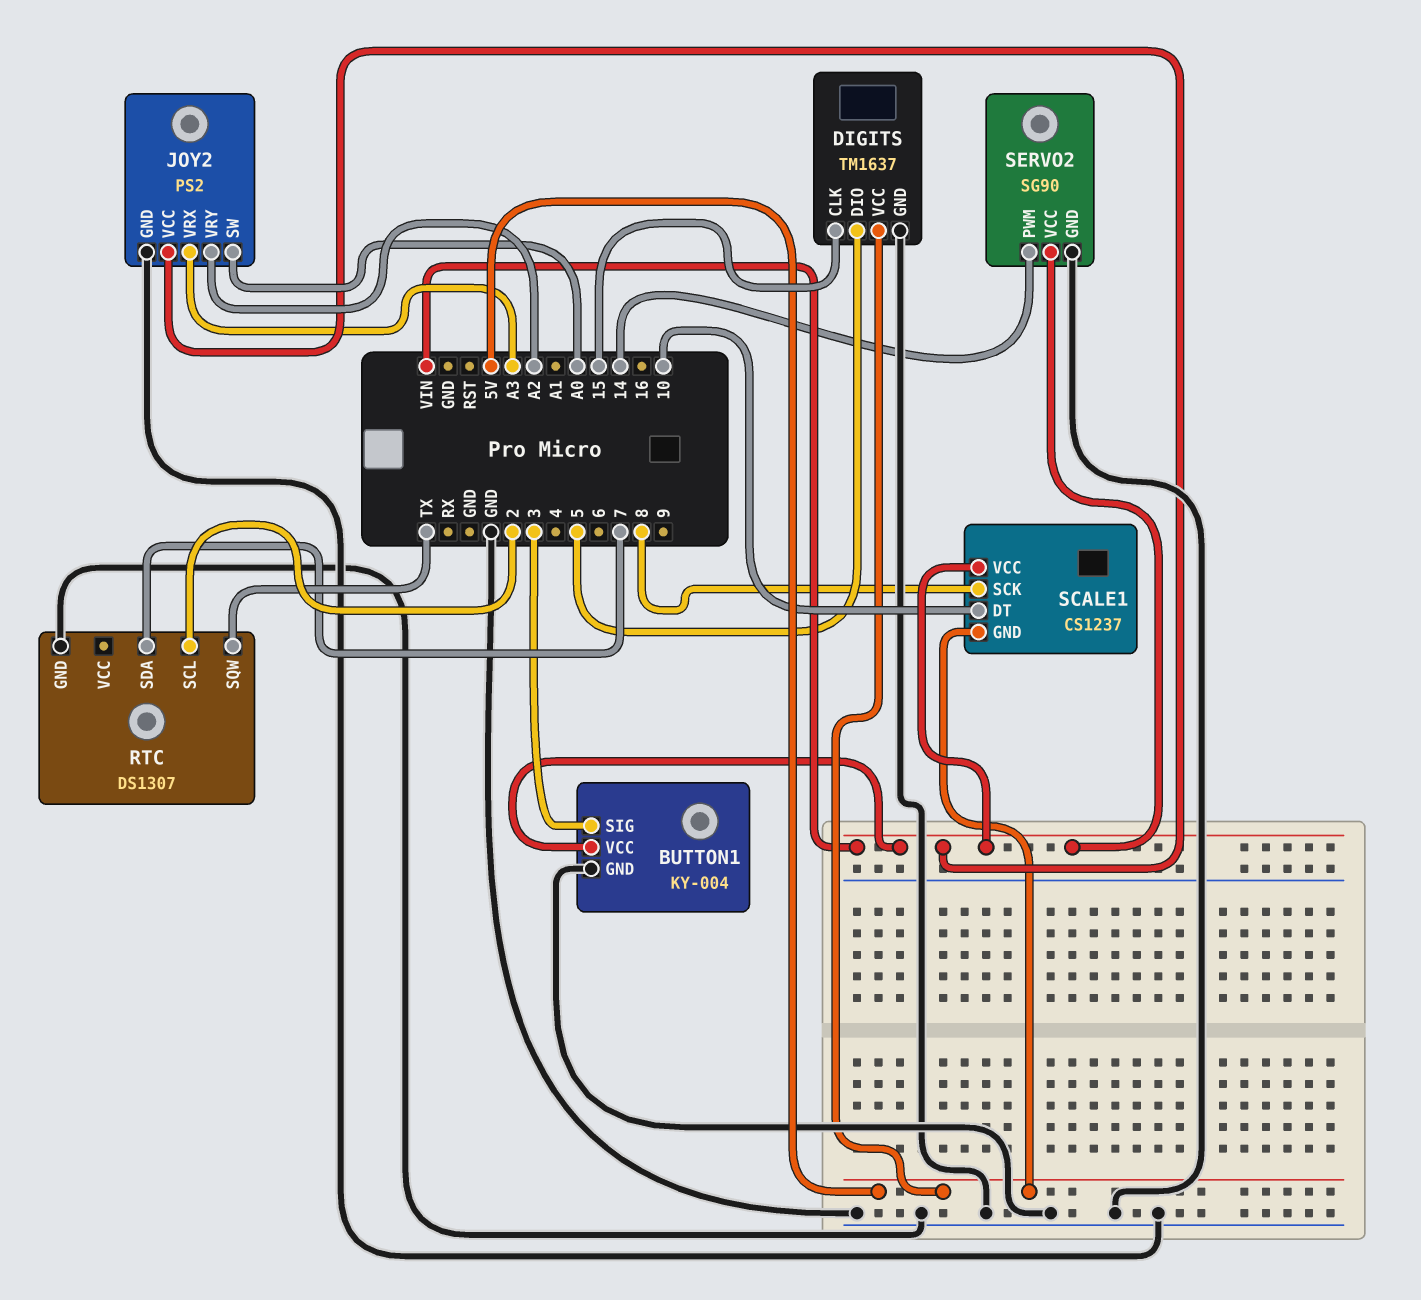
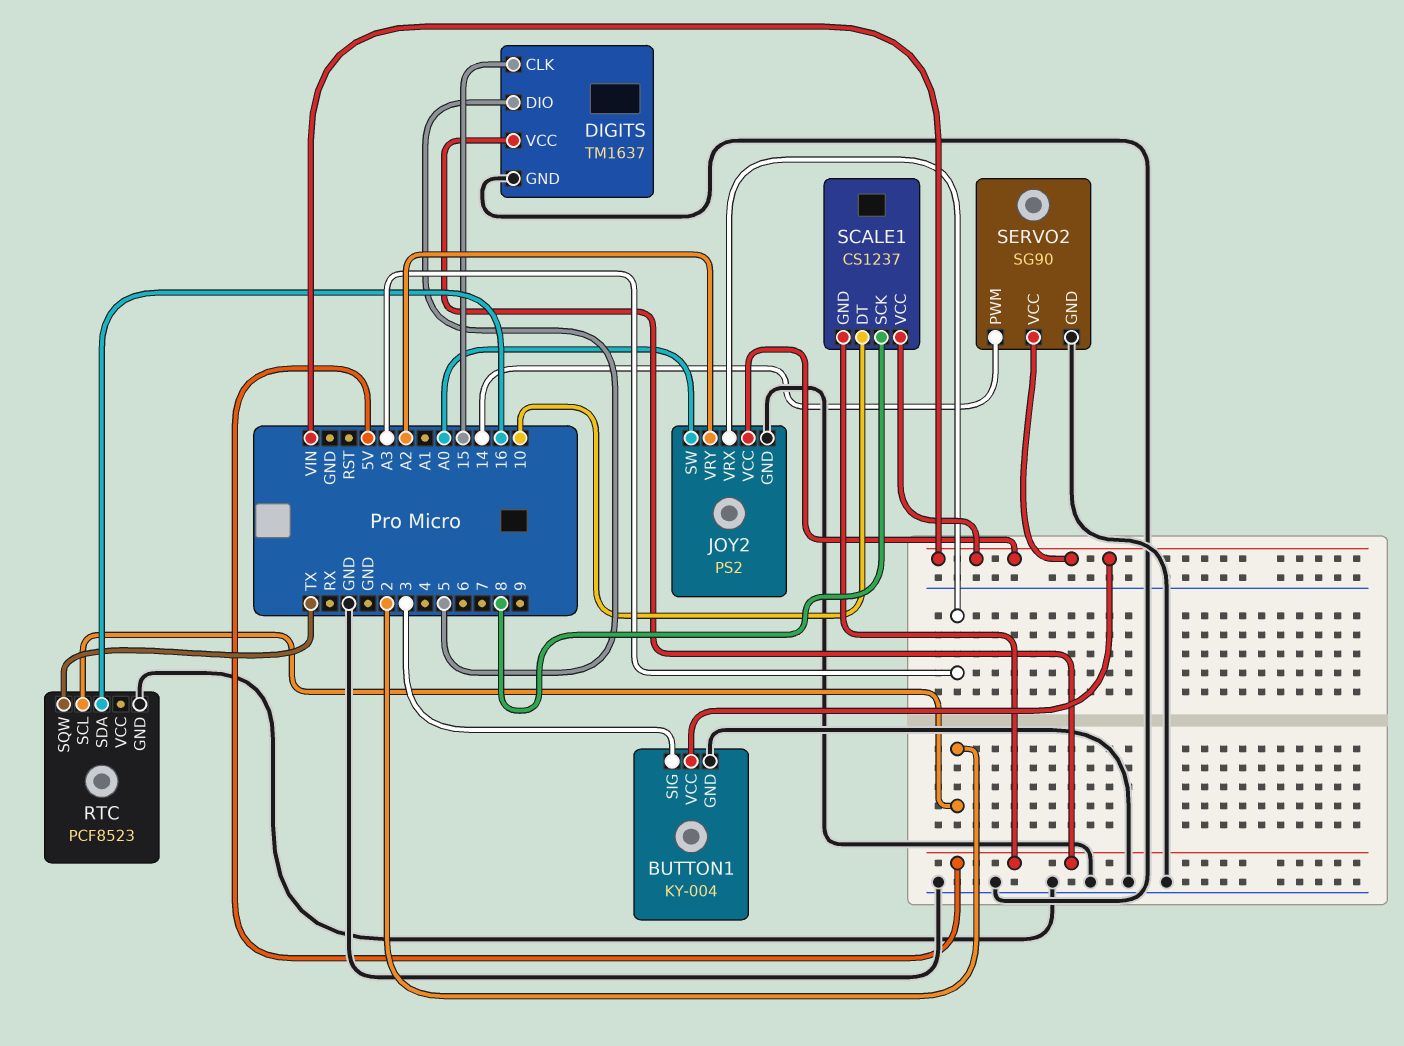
RTC: DS1307 -> PCF8523
RTC pin SDA: 7 -> 16

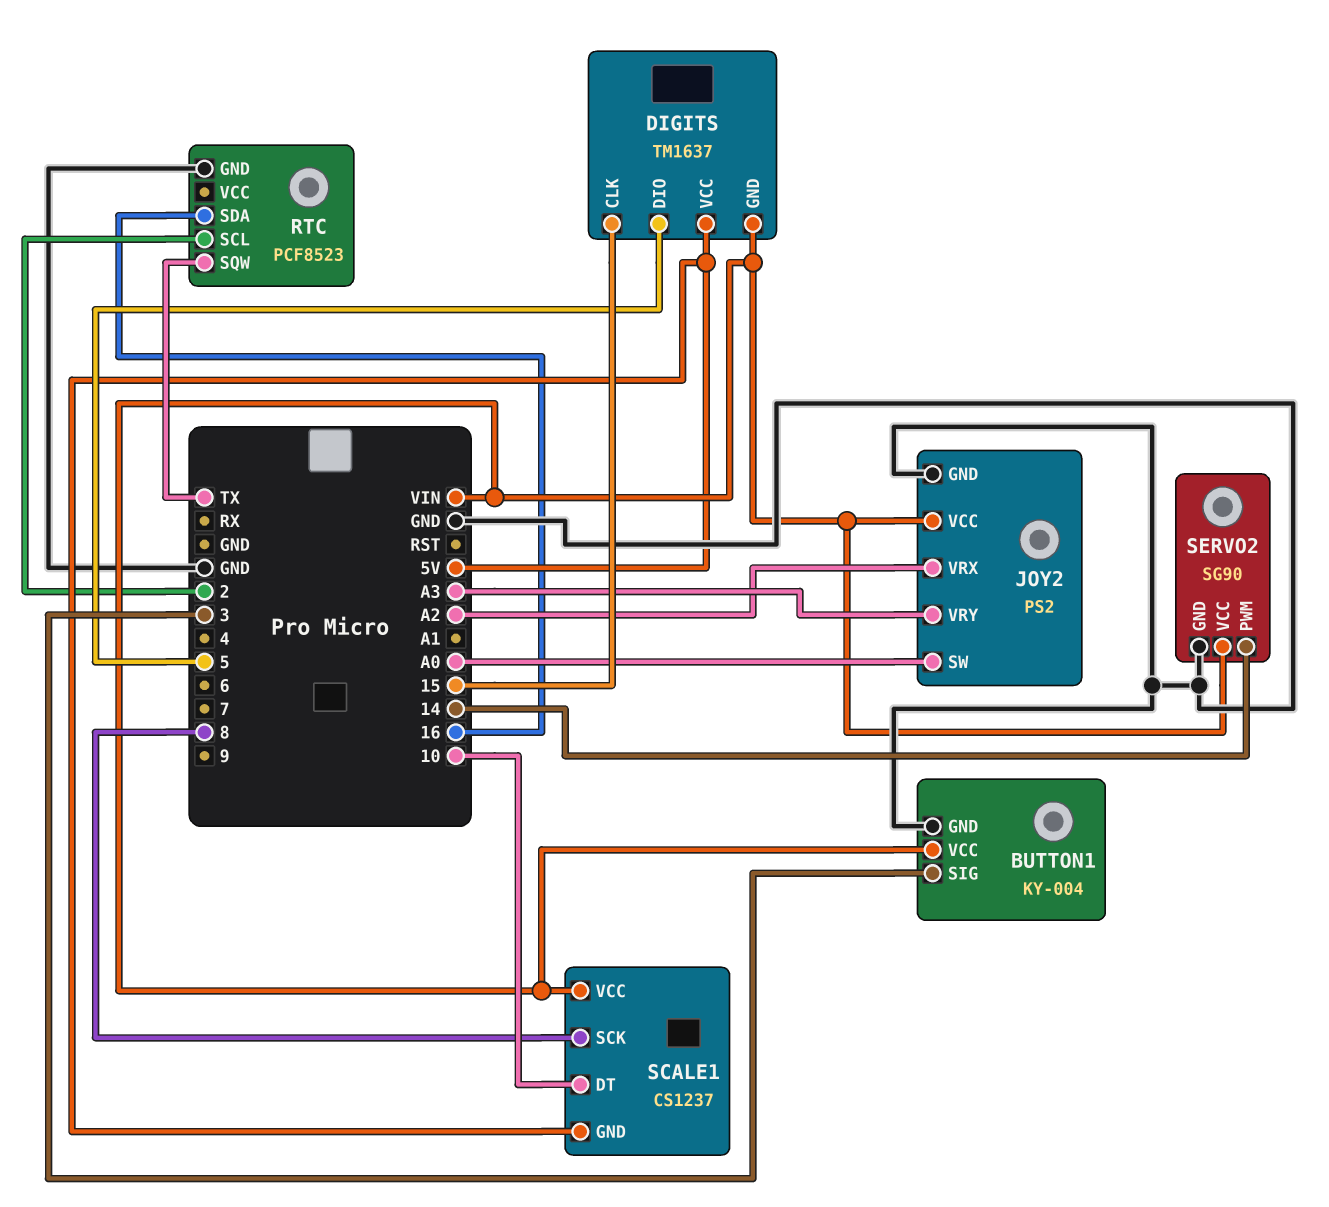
DIGITS pin GND: GND -> VIN
JOY2 pin VRX: A3 -> A2
JOY2 pin VRY: A2 -> A3

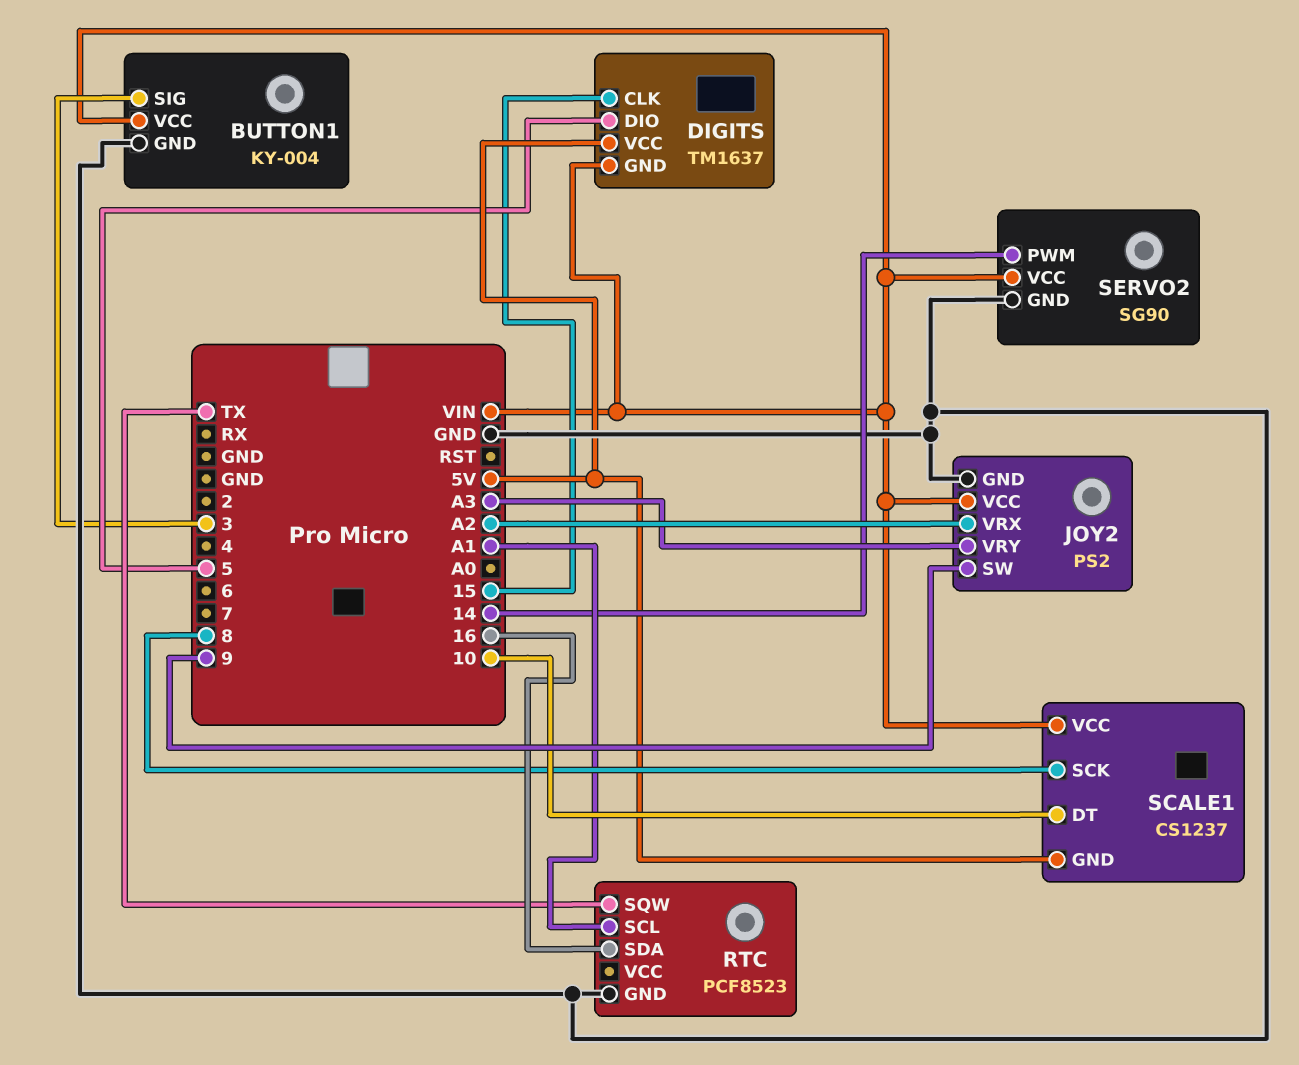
JOY2 pin SW: A0 -> 9
RTC pin SCL: 2 -> A1

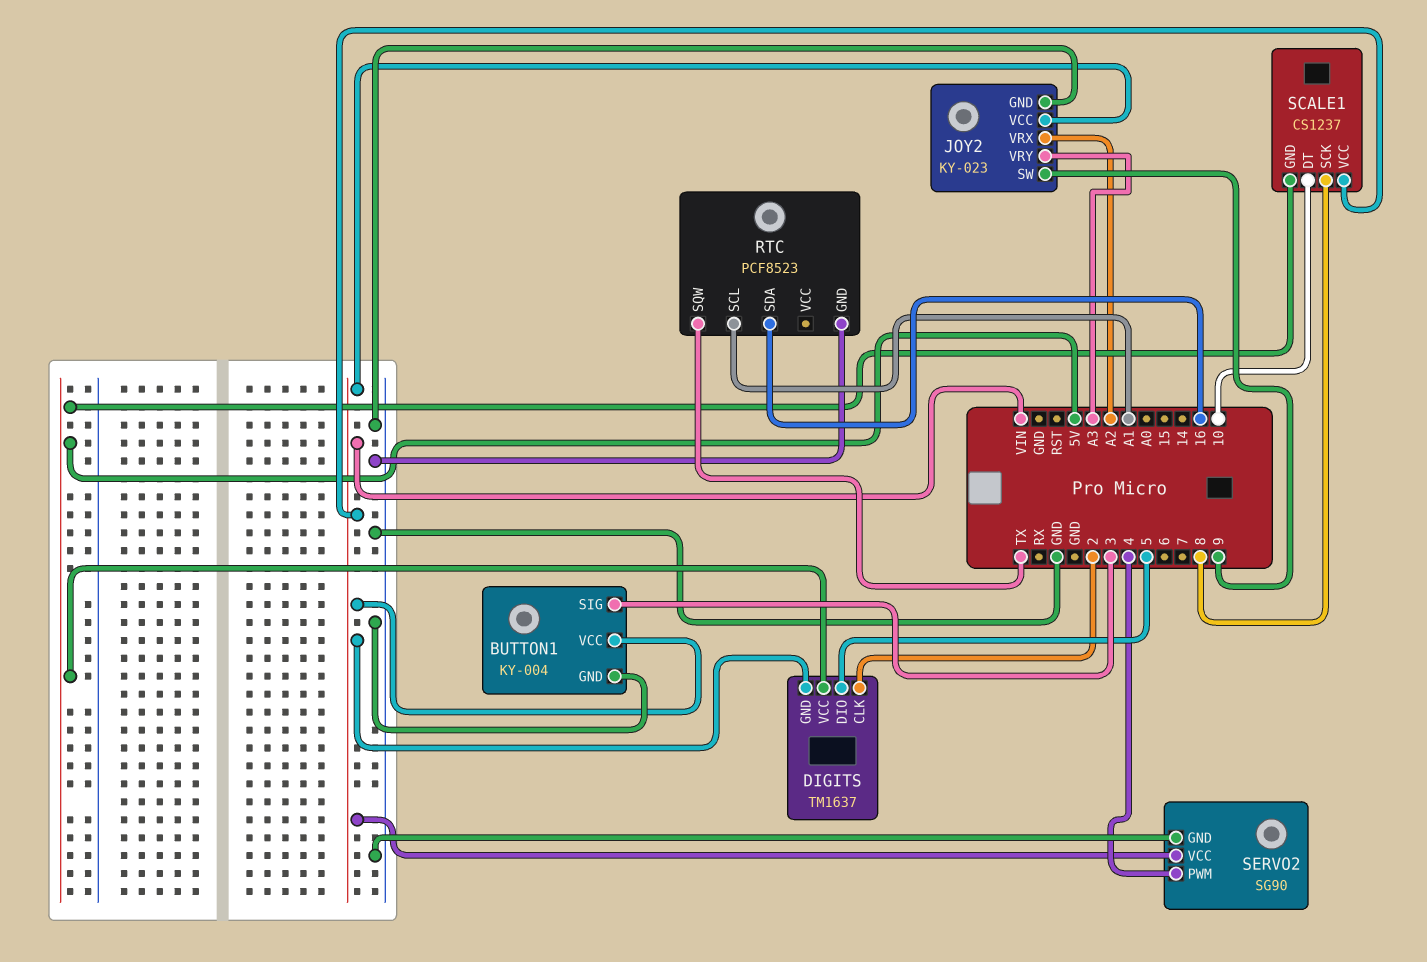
DIGITS pin CLK: 15 -> 2
JOY2: PS2 -> KY-023
SERVO2 pin PWM: 14 -> 4

